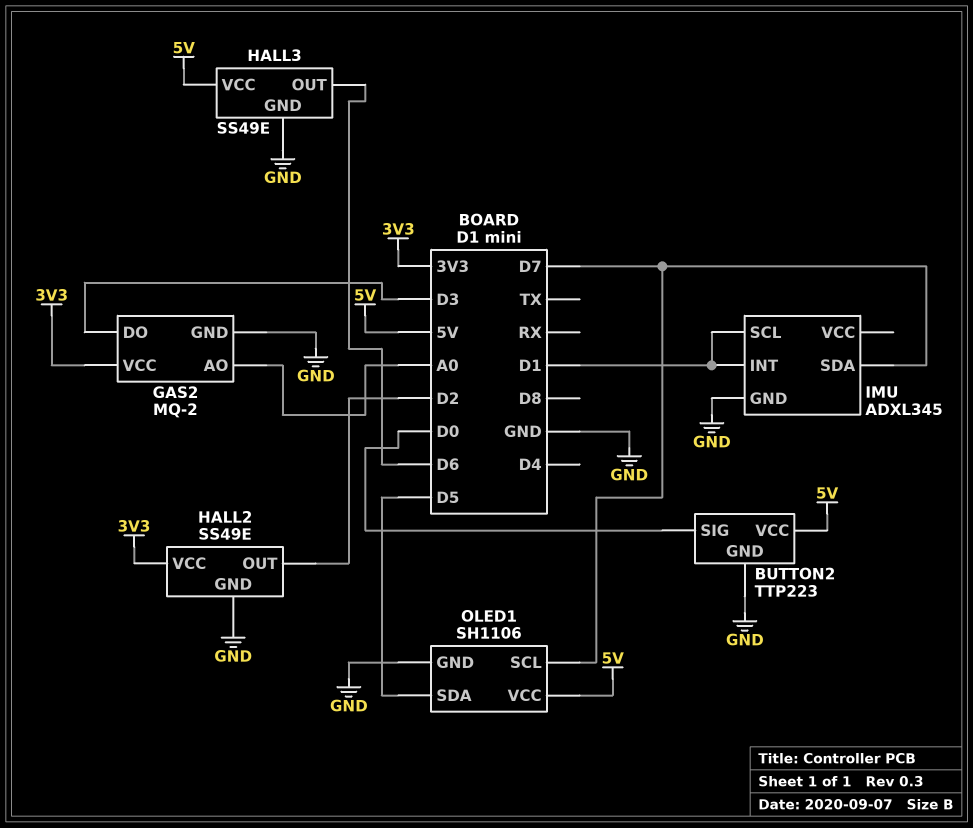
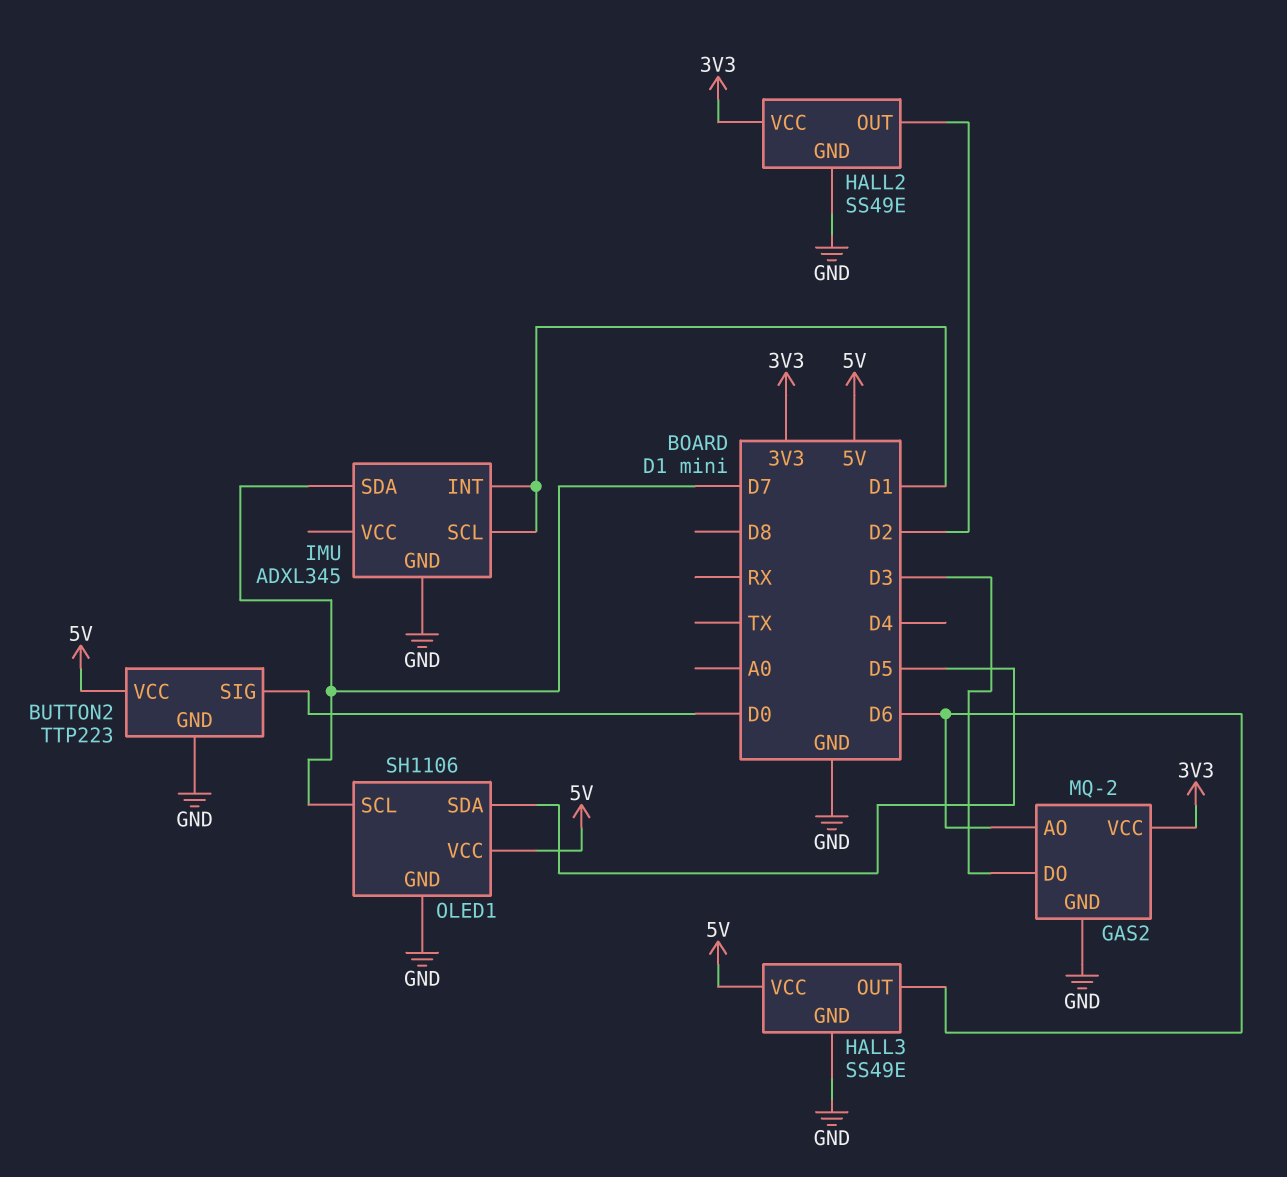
GAS2 pin AO: A0 -> D6

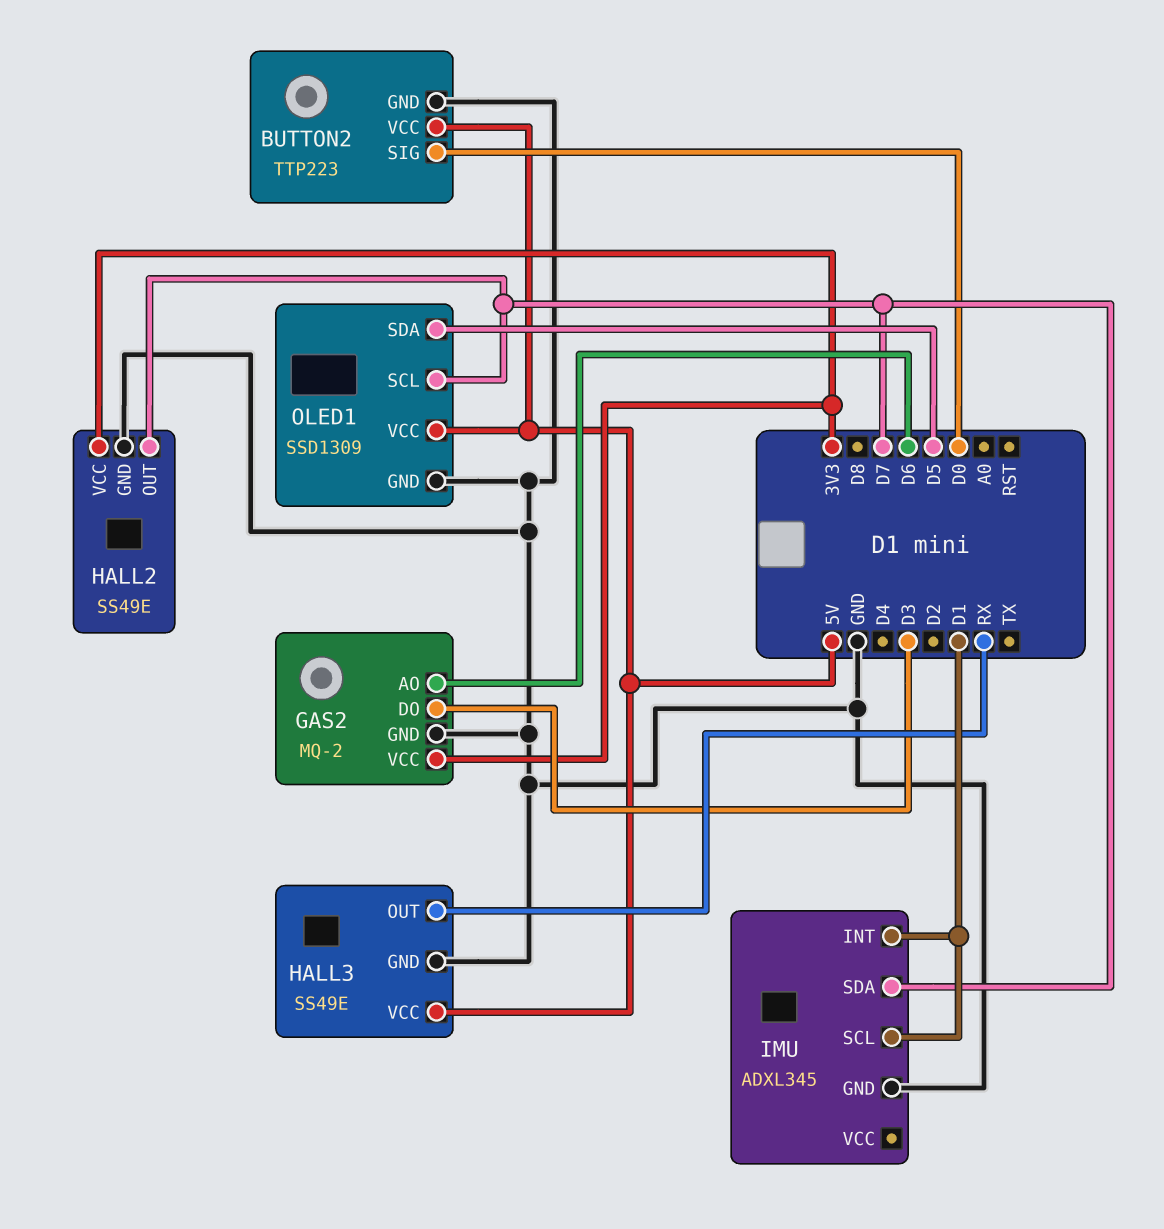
HALL2 pin OUT: D2 -> D7
HALL3 pin OUT: D6 -> RX
OLED1: SH1106 -> SSD1309

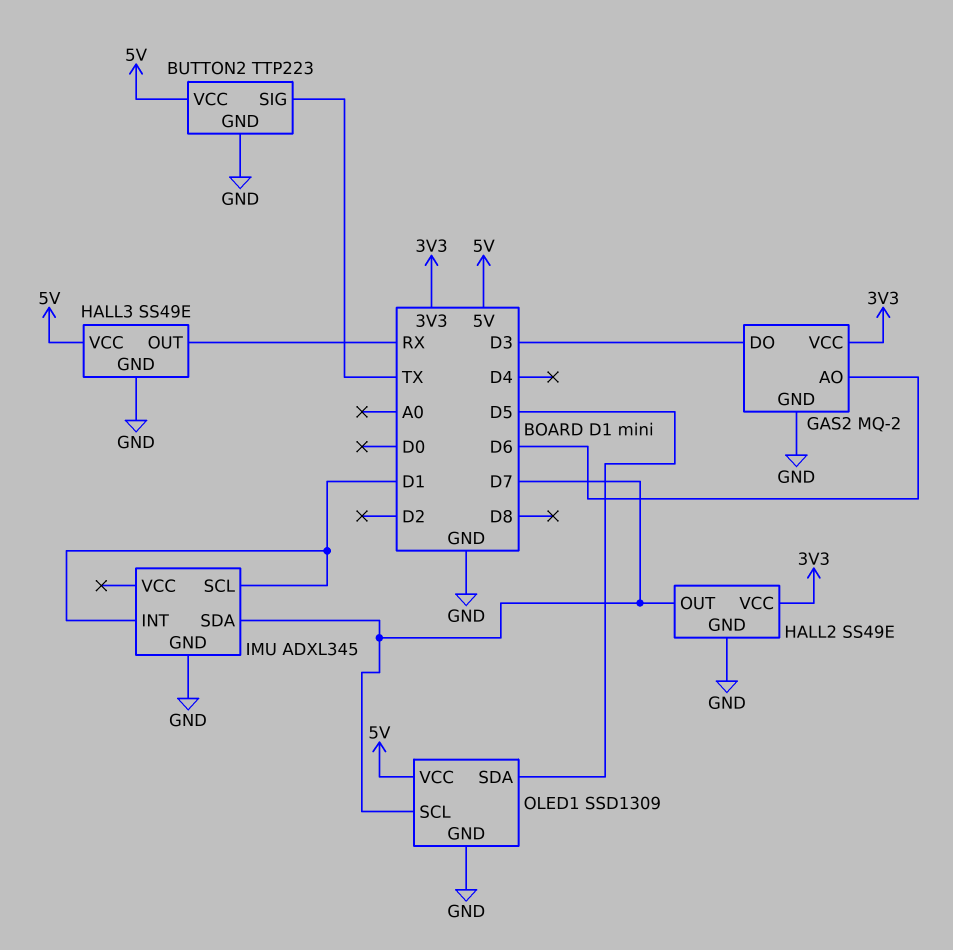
BUTTON2 pin SIG: D0 -> TX

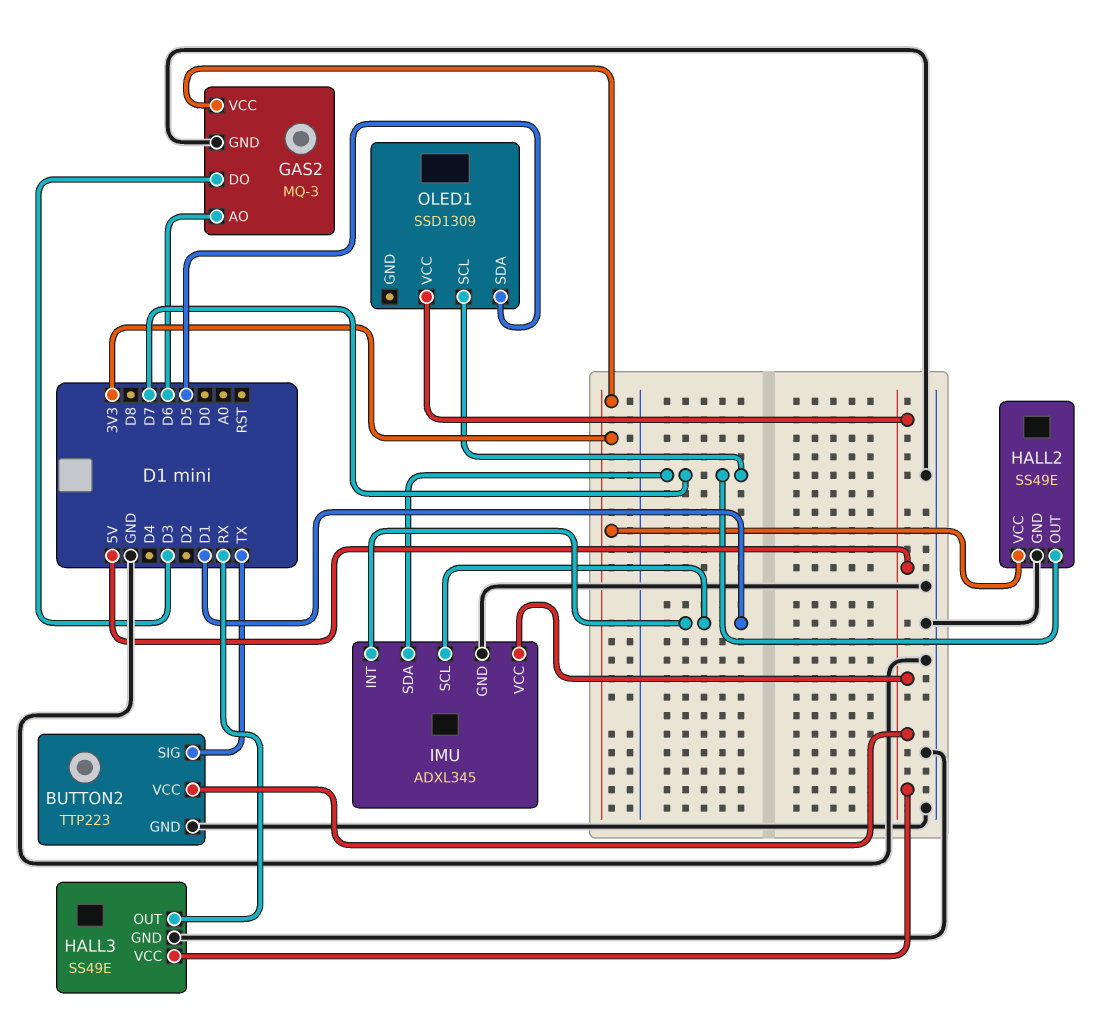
GAS2: MQ-2 -> MQ-3
IMU pin VCC: none -> 5V
OLED1 pin GND: GND -> none

